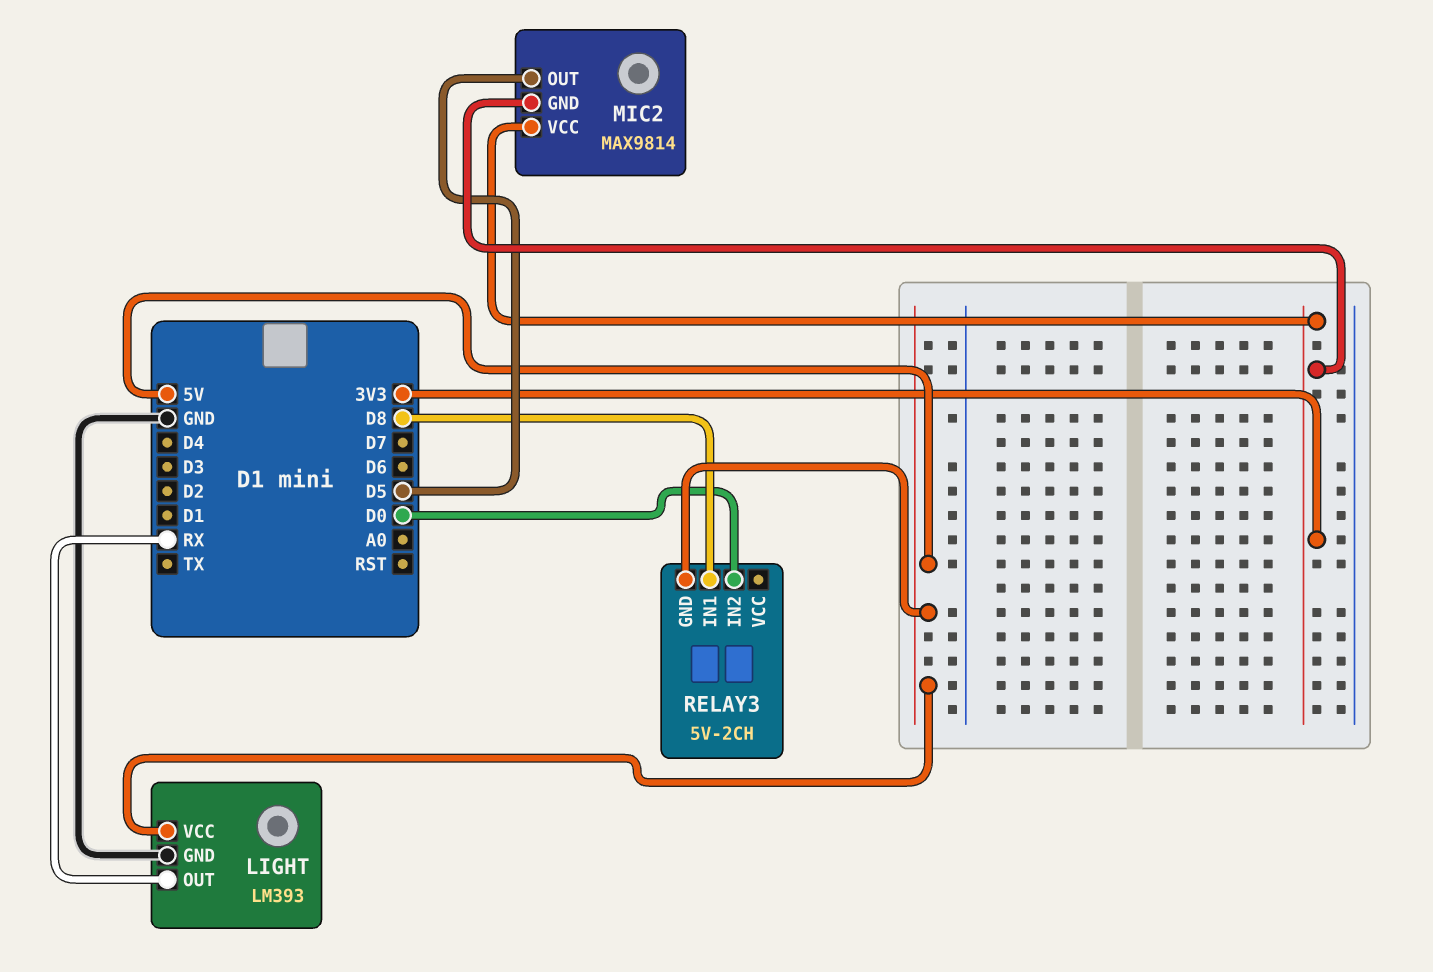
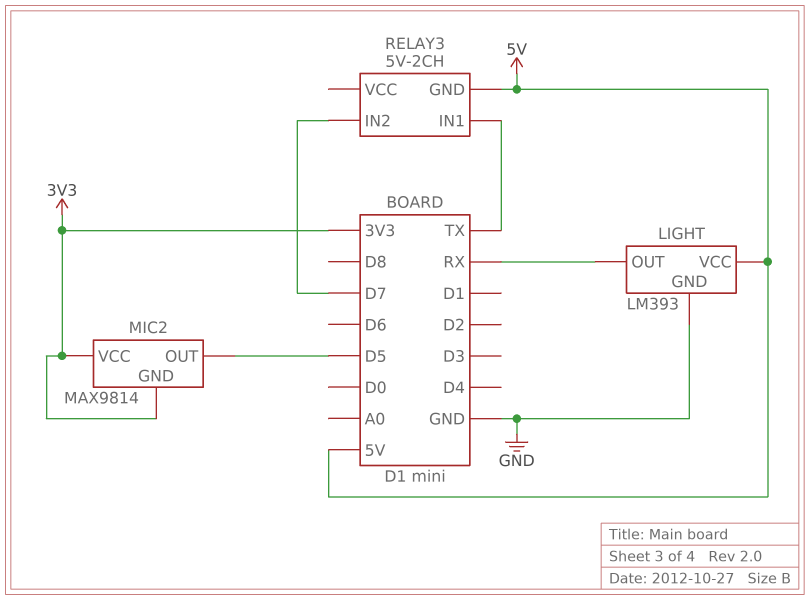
RELAY3 pin IN1: D8 -> TX
RELAY3 pin IN2: D0 -> D7

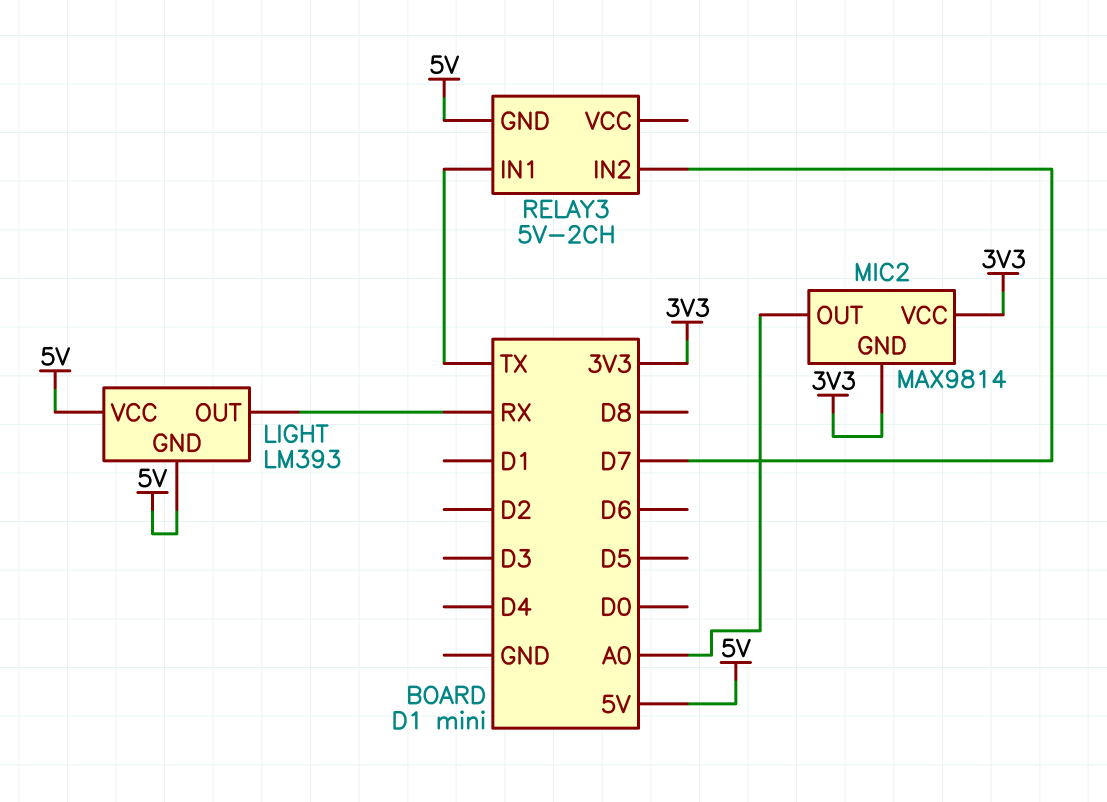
LIGHT pin GND: GND -> 5V
MIC2 pin OUT: D5 -> A0

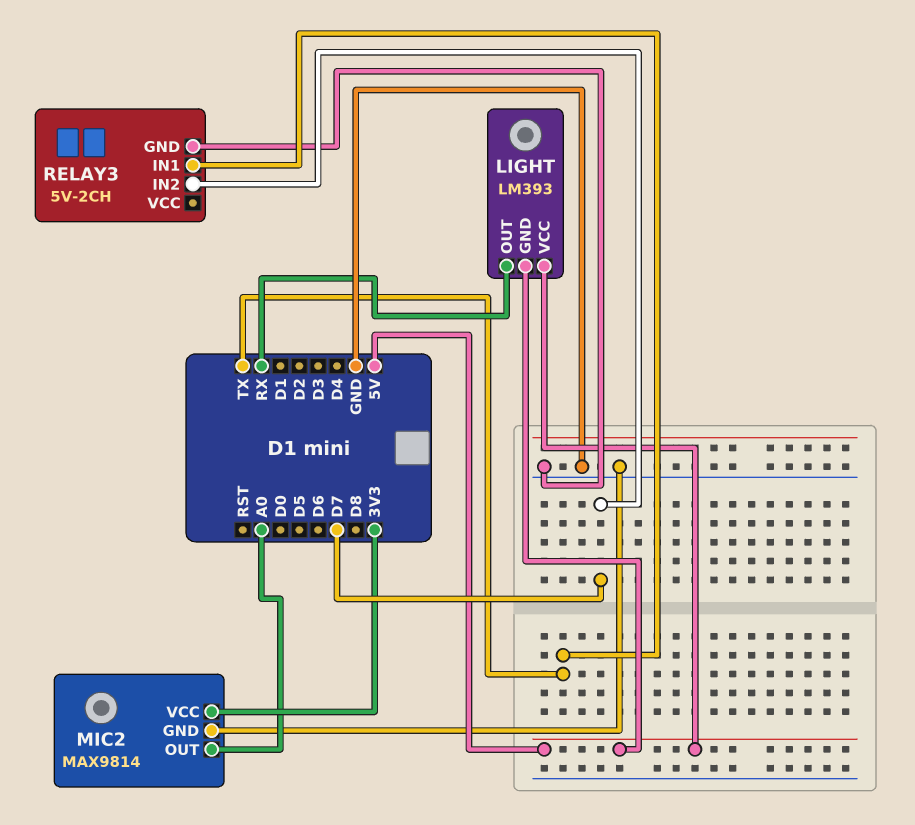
MIC2 pin GND: 3V3 -> GND
RELAY3 pin GND: 5V -> GND

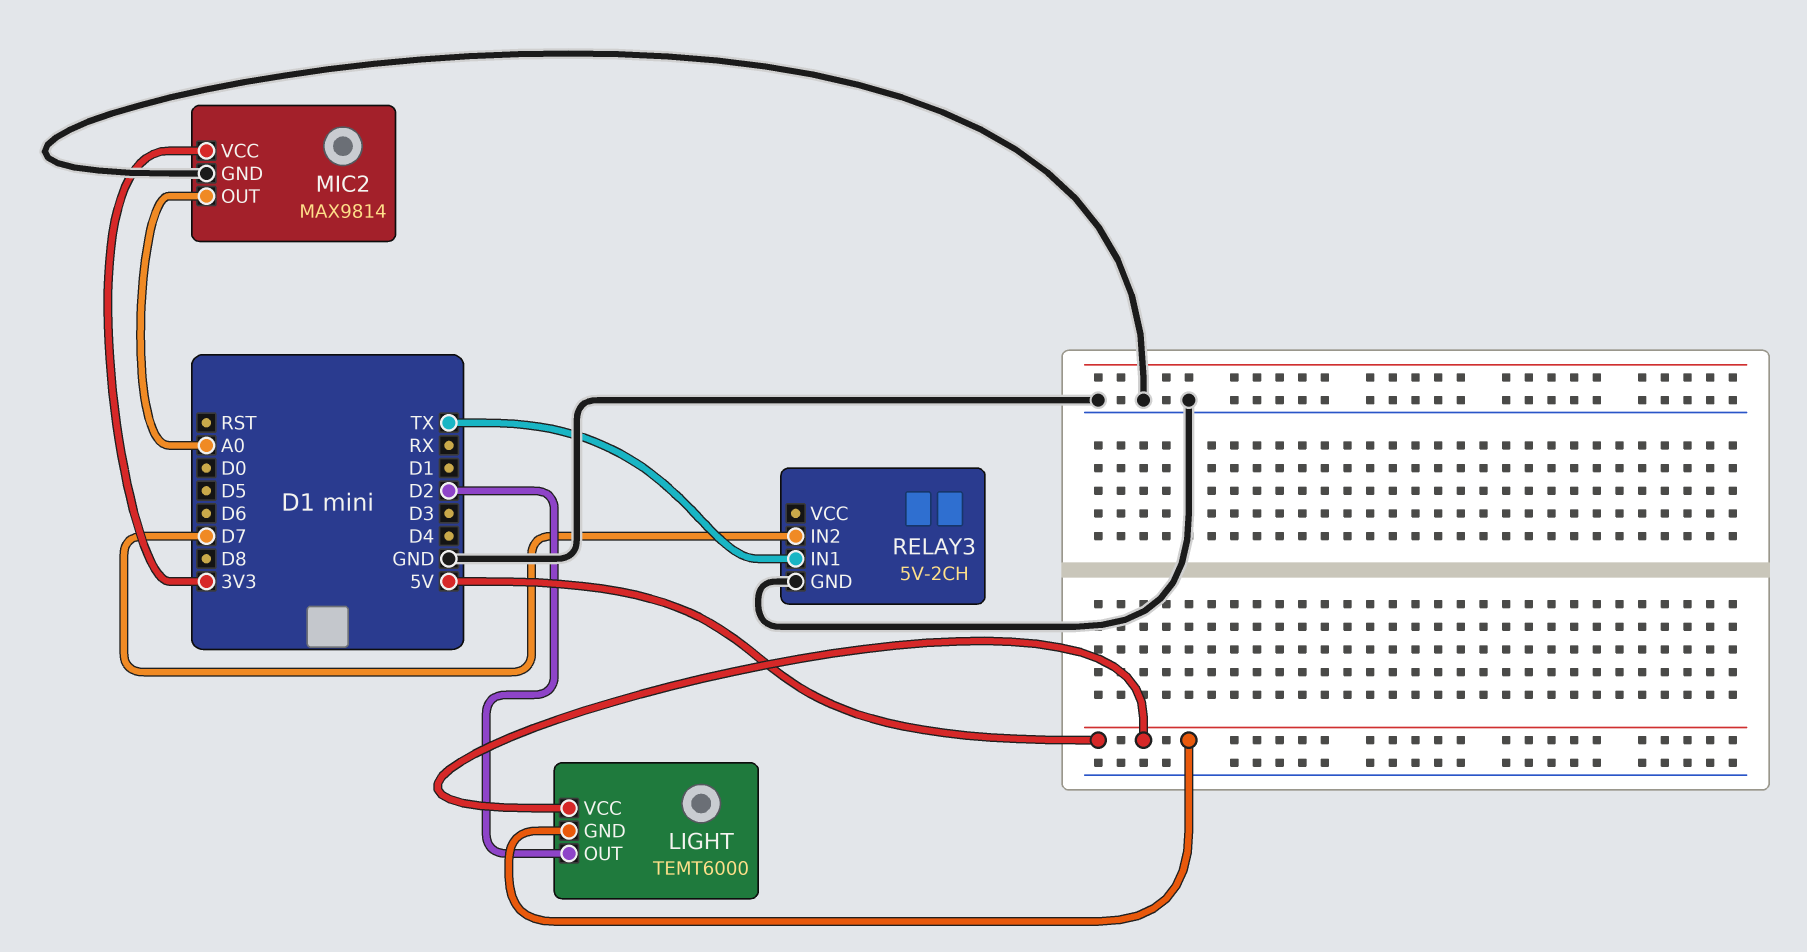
LIGHT: LM393 -> TEMT6000
LIGHT pin OUT: RX -> D2

